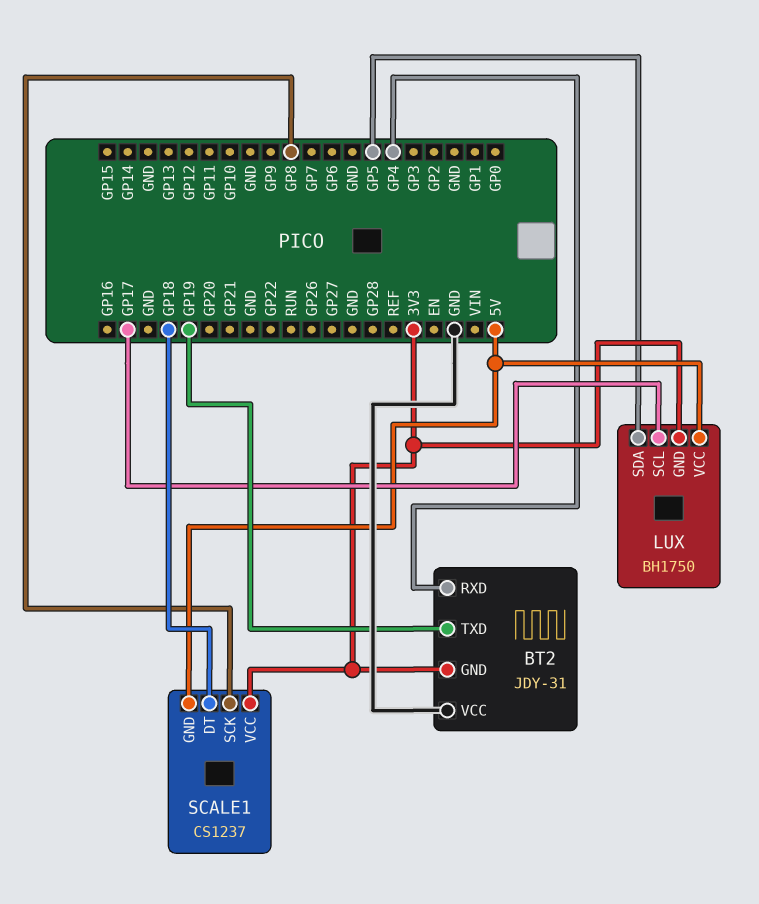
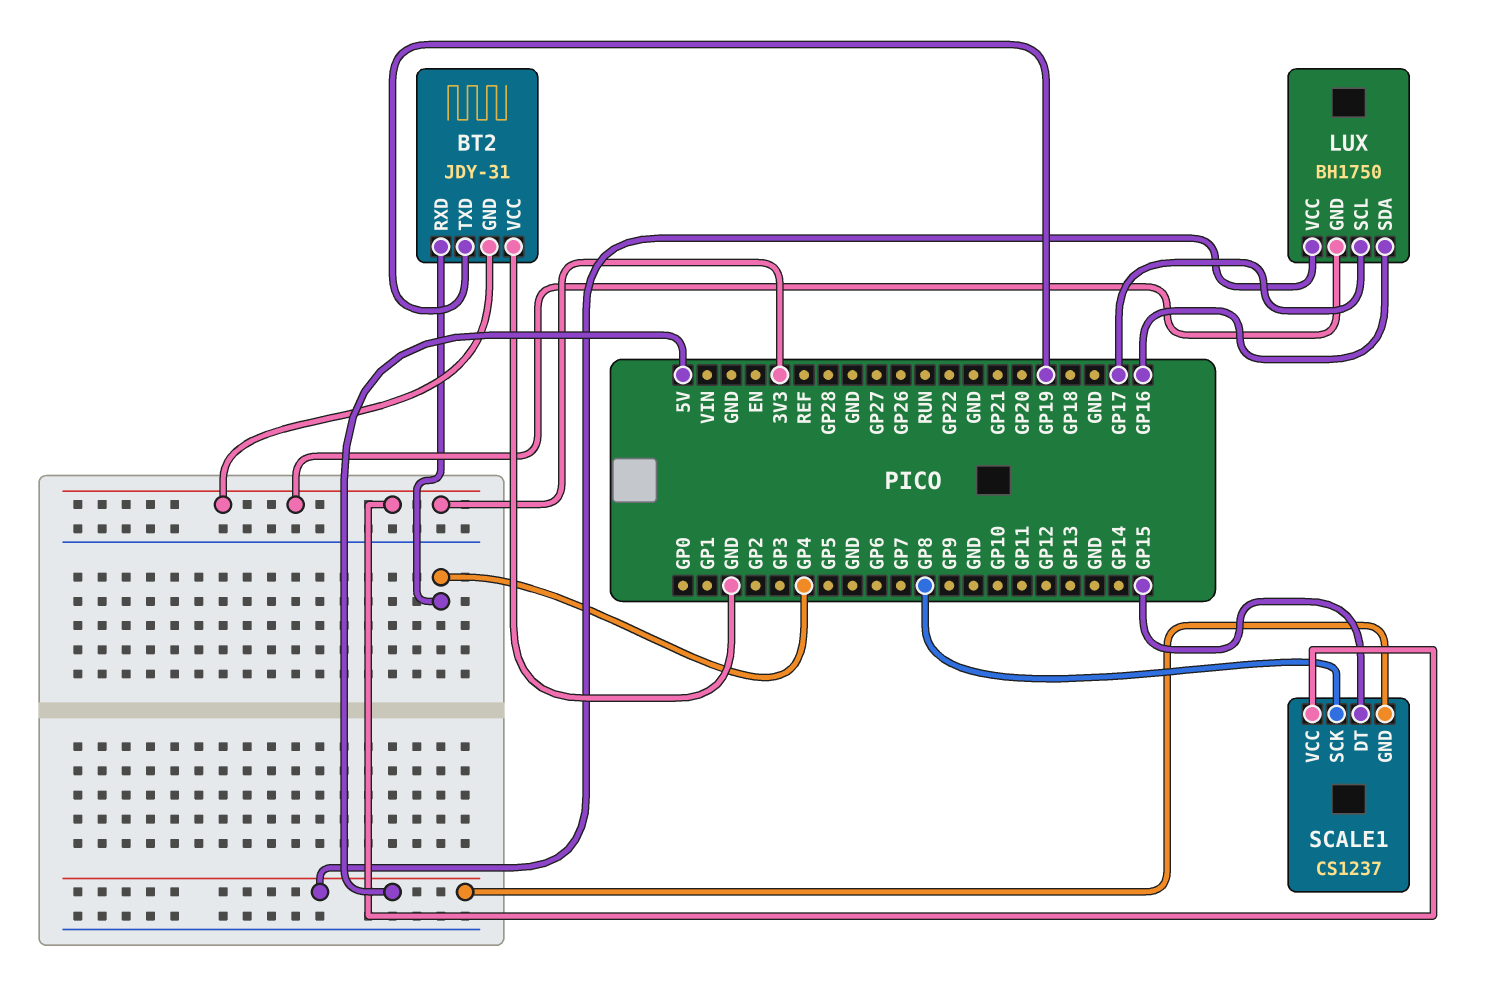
LUX pin SDA: GP5 -> GP16
SCALE1 pin DT: GP18 -> GP15

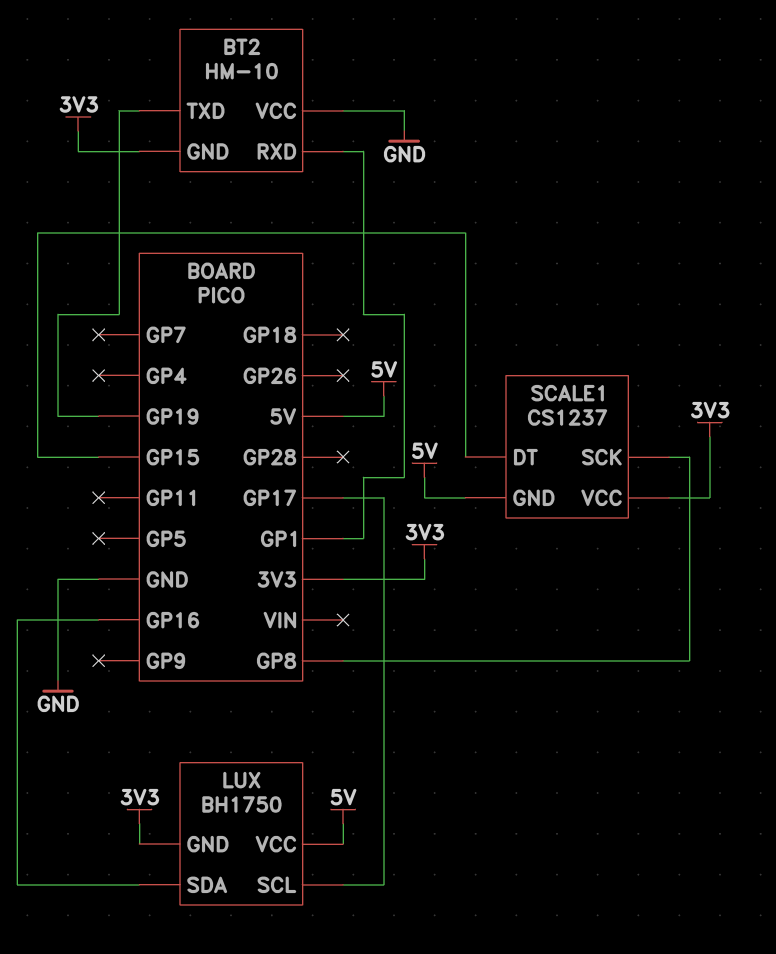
BT2: JDY-31 -> HM-10
BT2 pin RXD: GP4 -> GP1

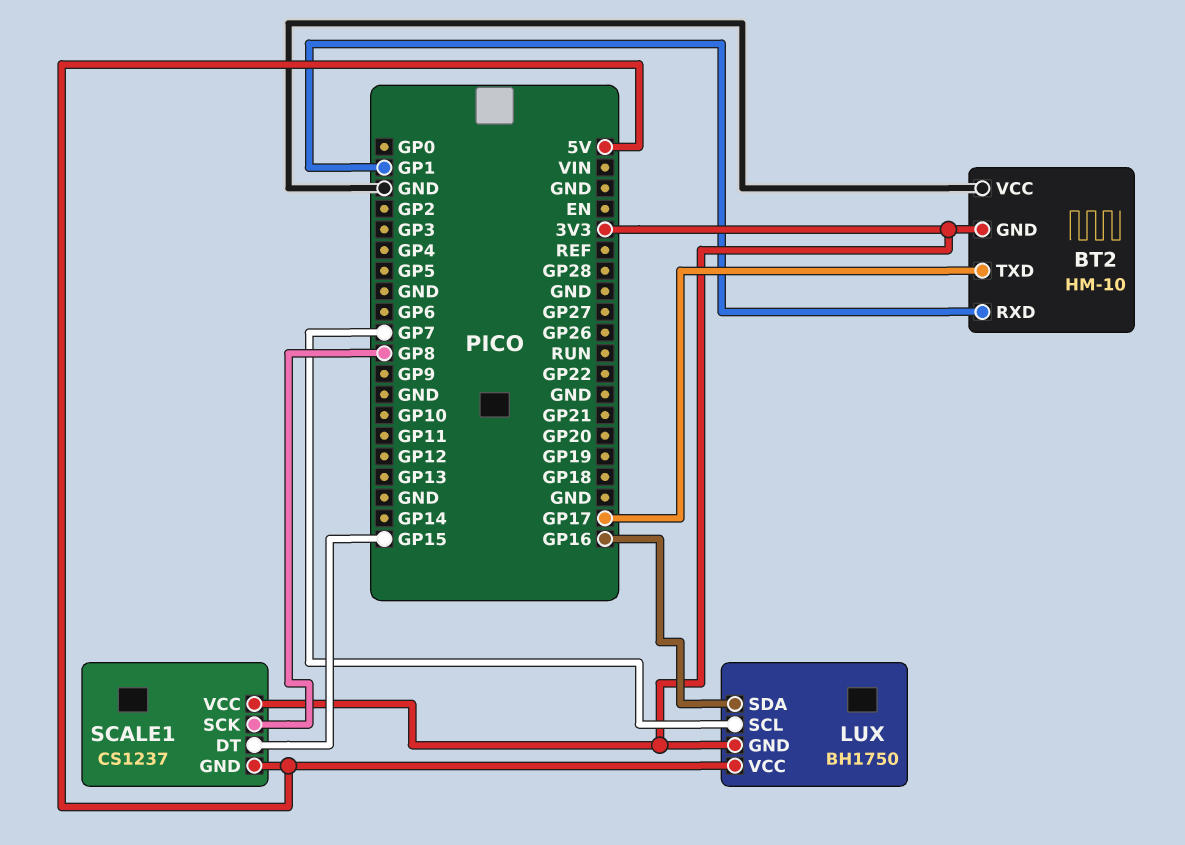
BT2 pin TXD: GP19 -> GP17
LUX pin SCL: GP17 -> GP7

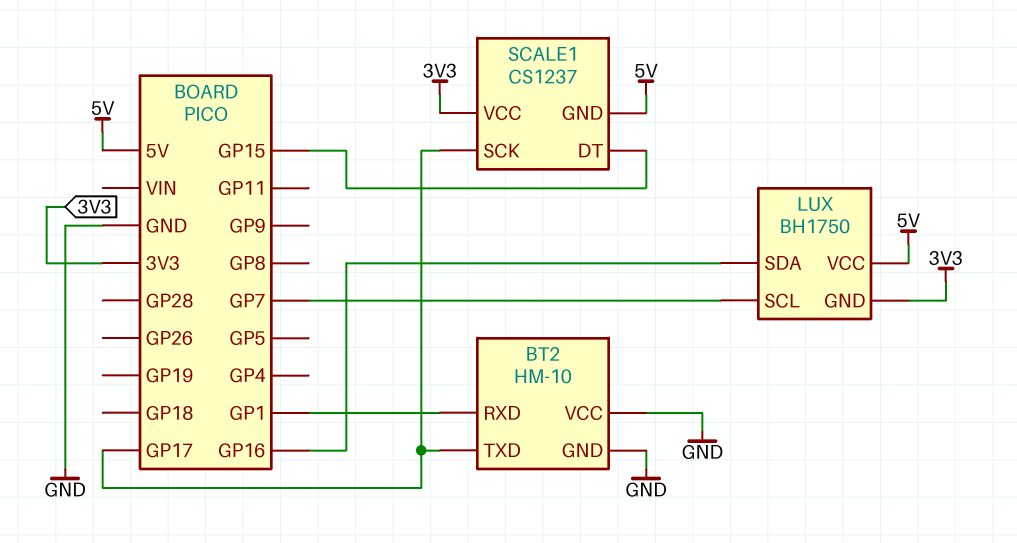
BT2 pin GND: 3V3 -> GND
SCALE1 pin SCK: GP8 -> GP17

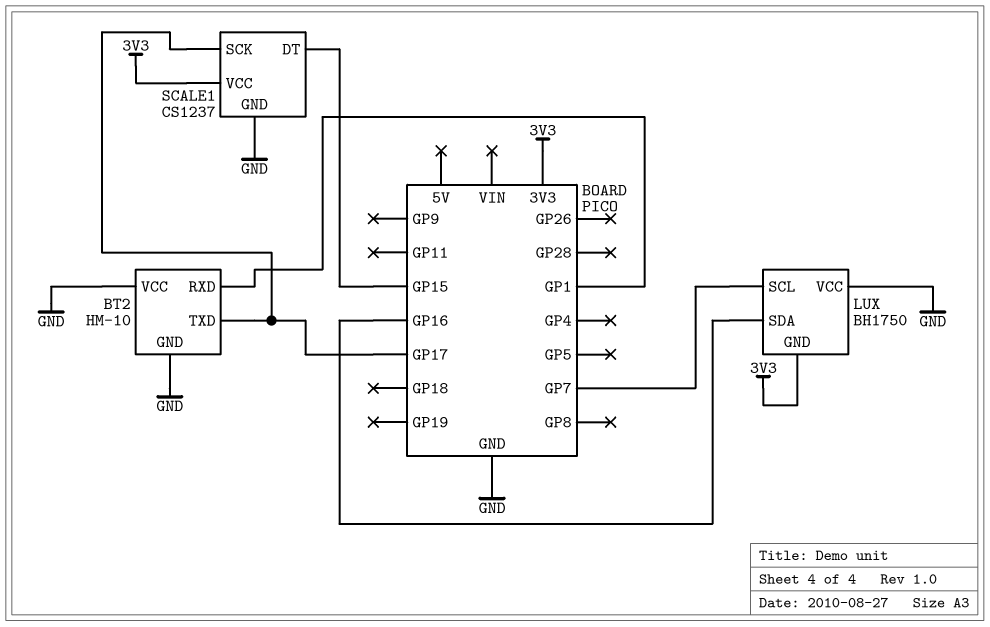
LUX pin VCC: 5V -> GND
SCALE1 pin GND: 5V -> GND

